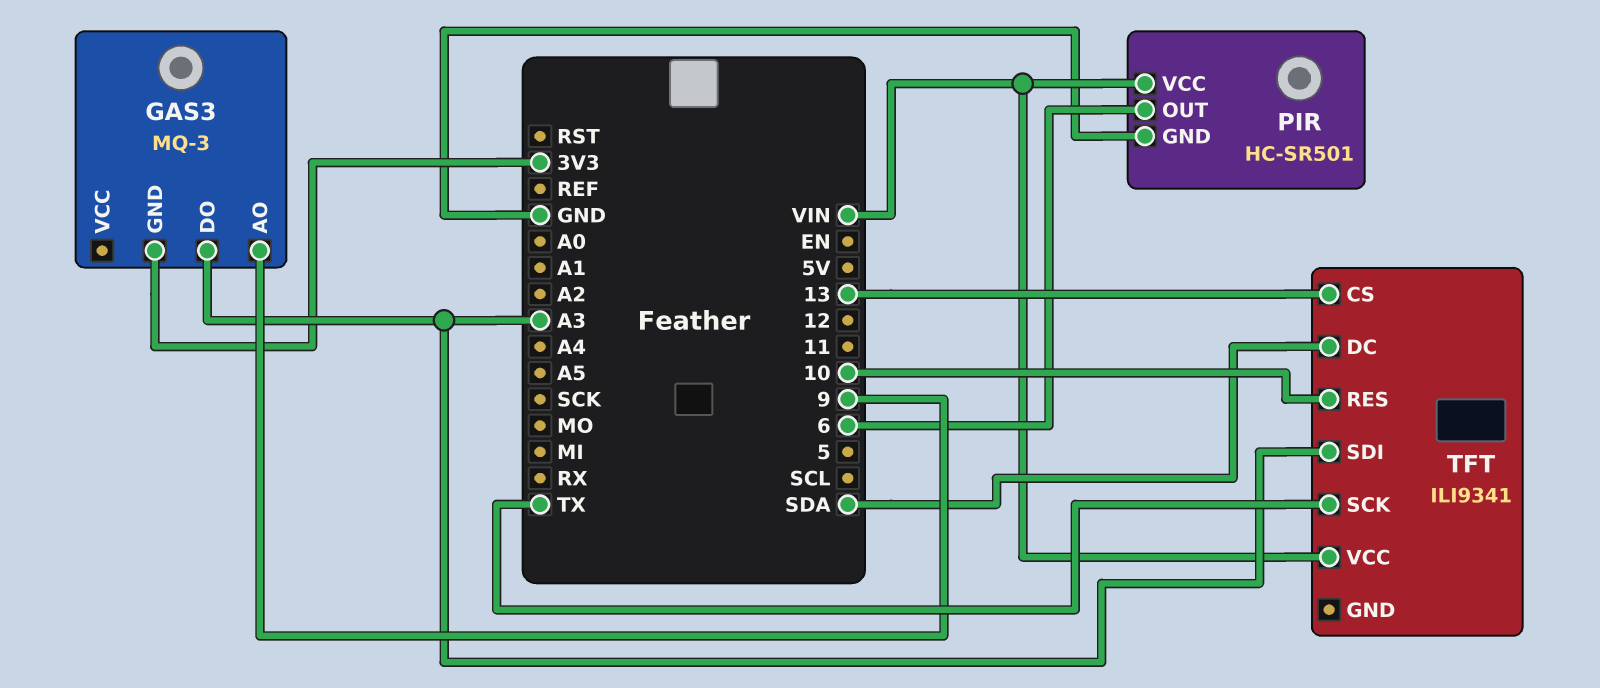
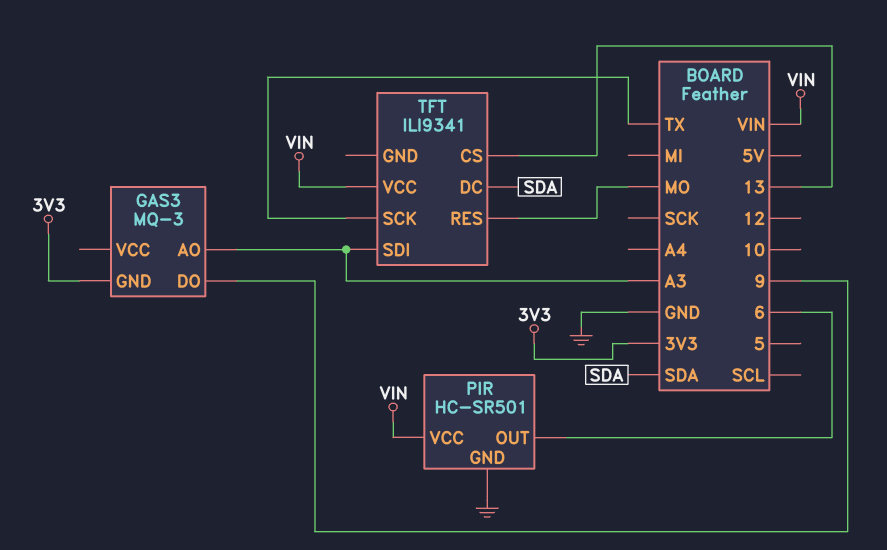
GAS3 pin AO: 9 -> A3
GAS3 pin DO: A3 -> 9
TFT pin RES: 10 -> MO

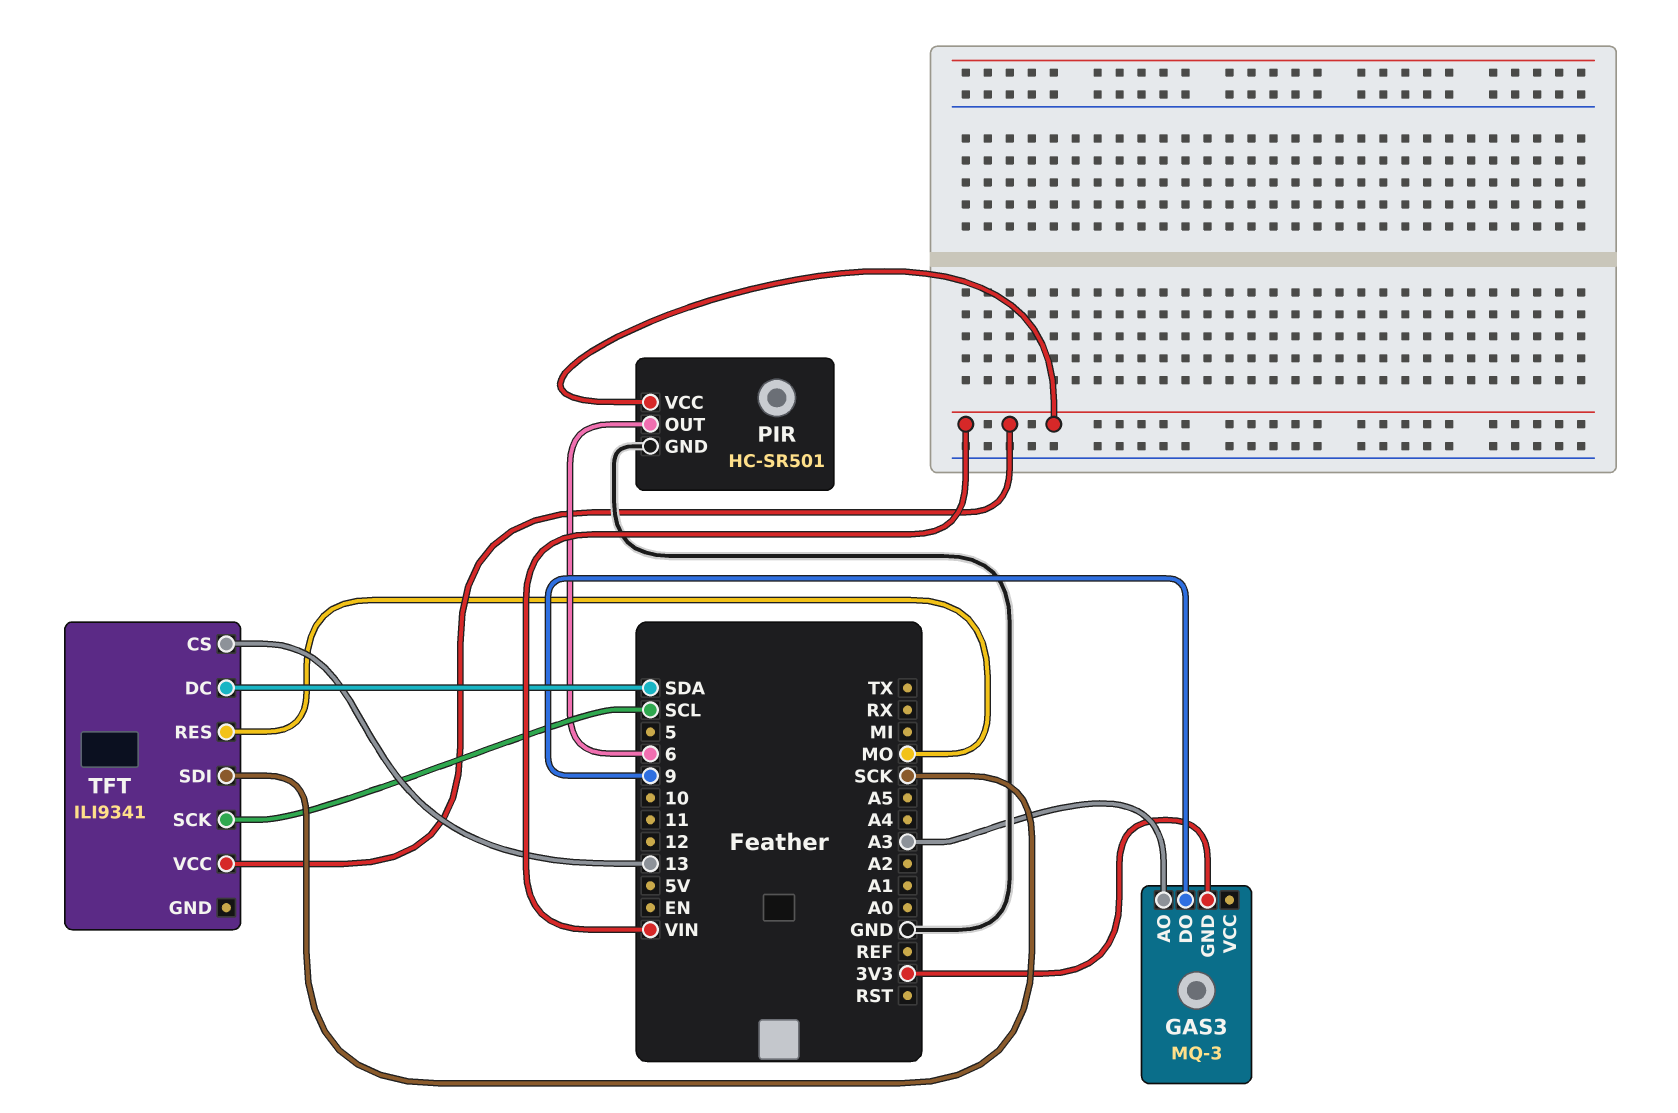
TFT pin SCK: TX -> SCL
TFT pin SDI: A3 -> SCK

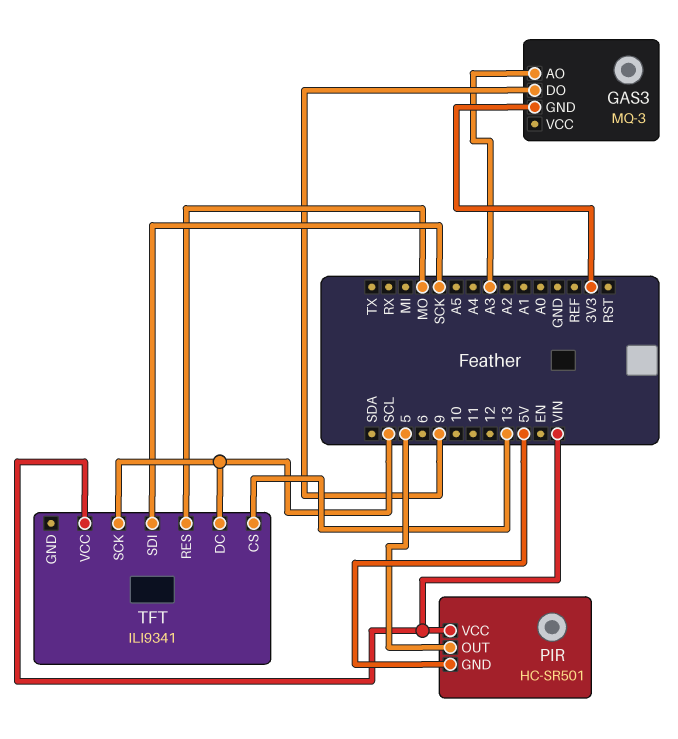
PIR pin GND: GND -> 5V
PIR pin OUT: 6 -> 5
TFT pin DC: SDA -> SCL

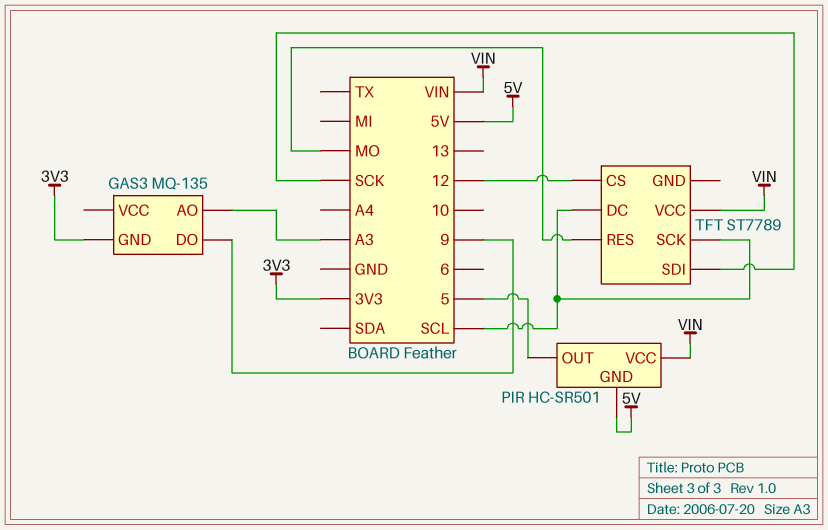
GAS3: MQ-3 -> MQ-135
TFT: ILI9341 -> ST7789
TFT pin CS: 13 -> 12

